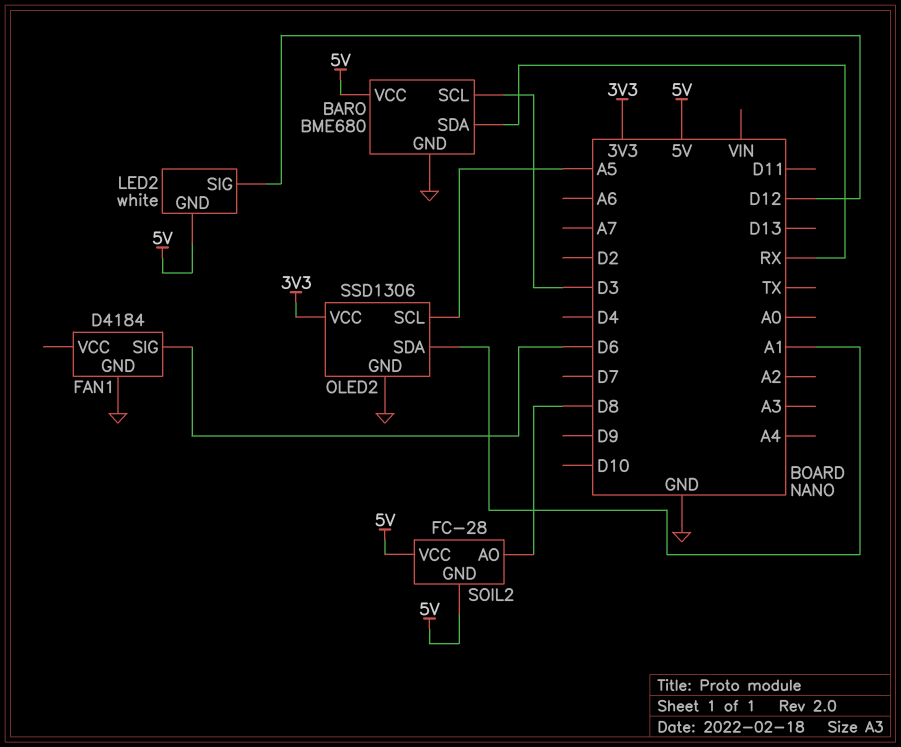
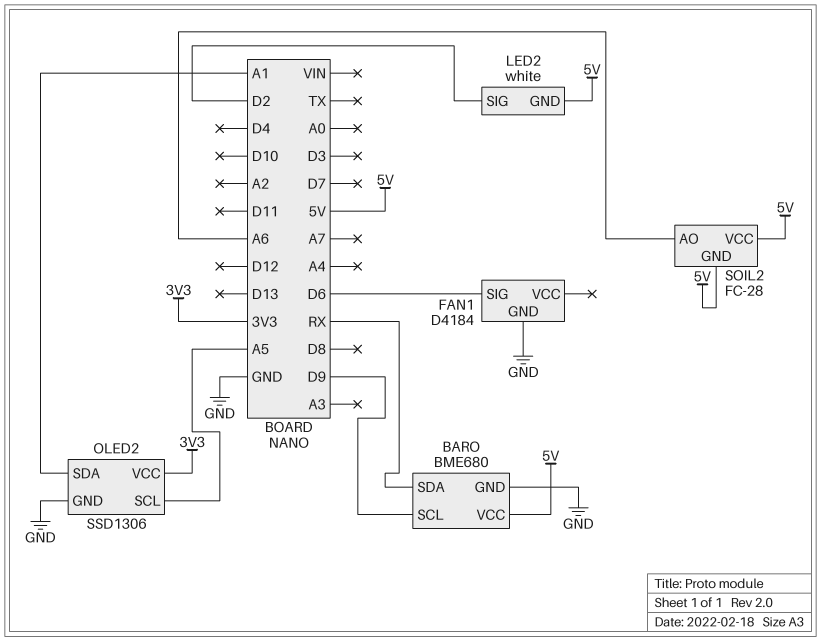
BARO pin SCL: D3 -> D9
LED2 pin SIG: D12 -> D2
SOIL2 pin AO: D8 -> A6

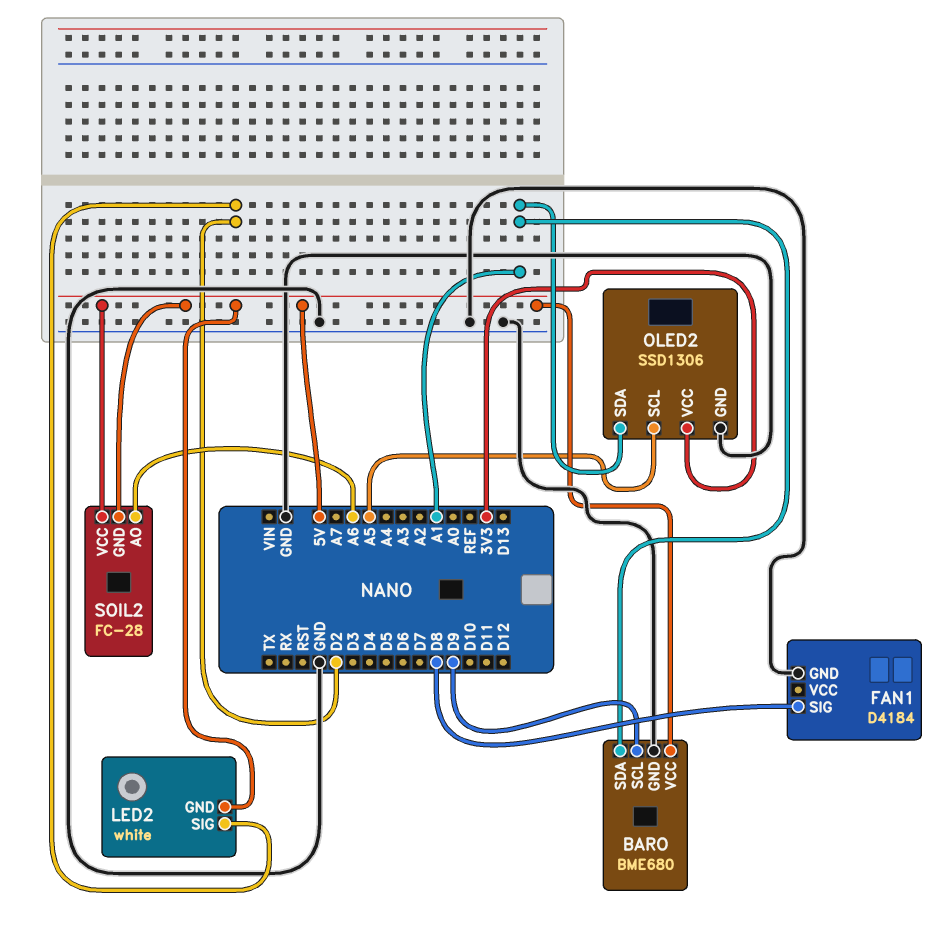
BARO pin SDA: RX -> A1
FAN1 pin SIG: D6 -> D8

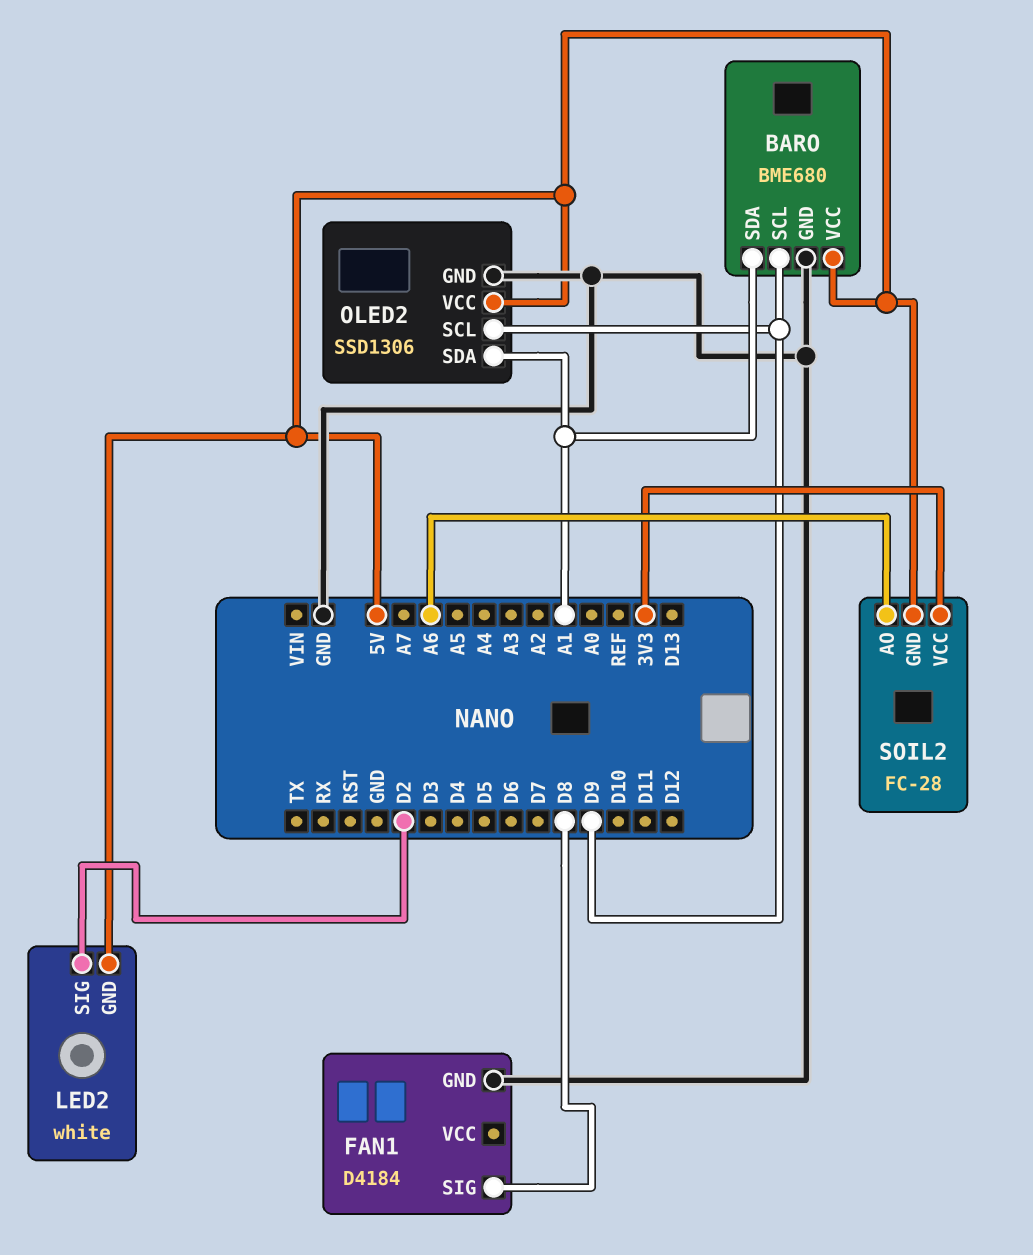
OLED2 pin SCL: A5 -> D9
OLED2 pin VCC: 3V3 -> 5V
SOIL2 pin VCC: 5V -> 3V3

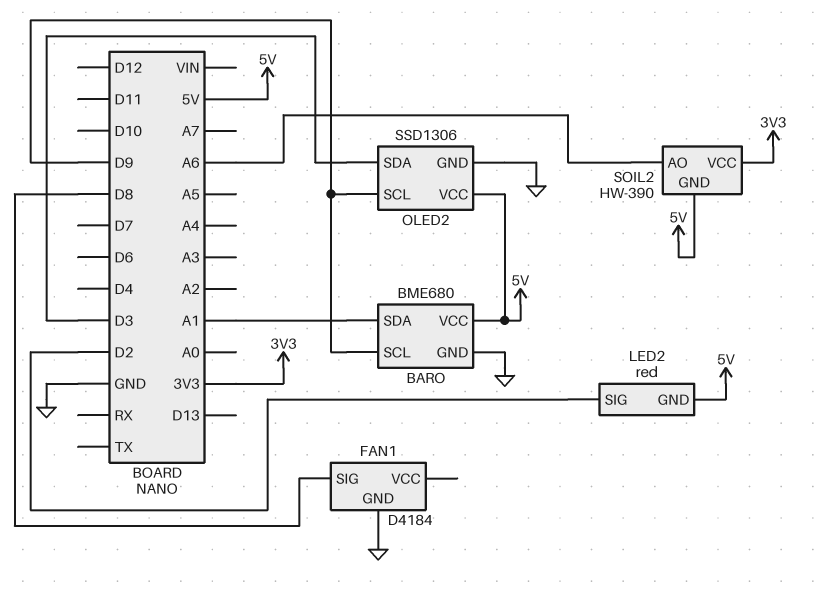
LED2: white -> red
OLED2 pin SDA: A1 -> D3
SOIL2: FC-28 -> HW-390

